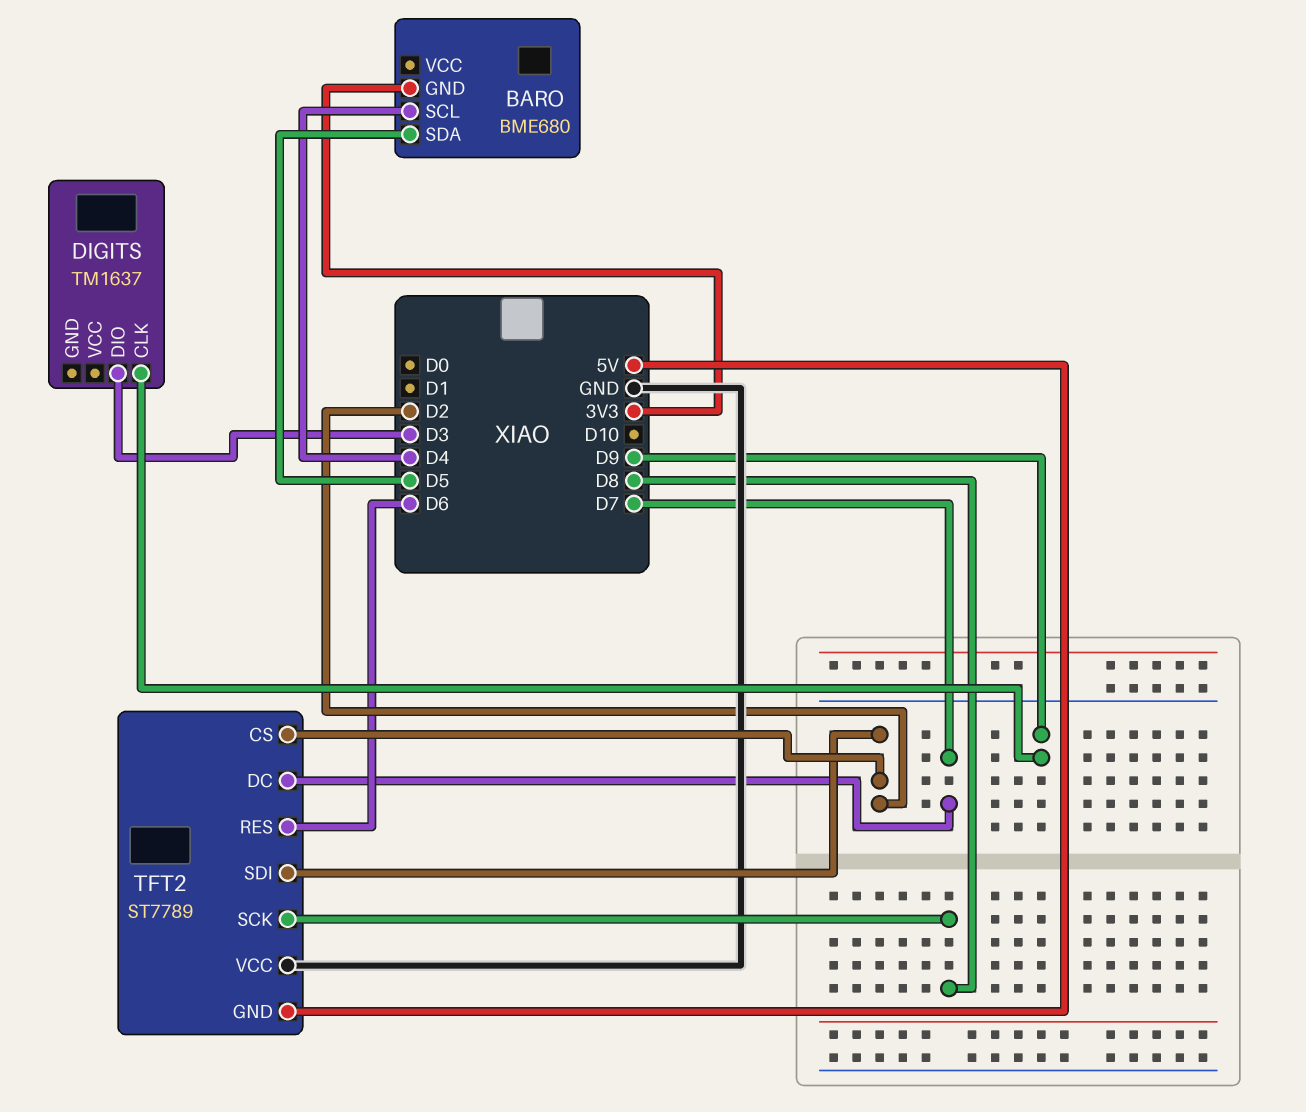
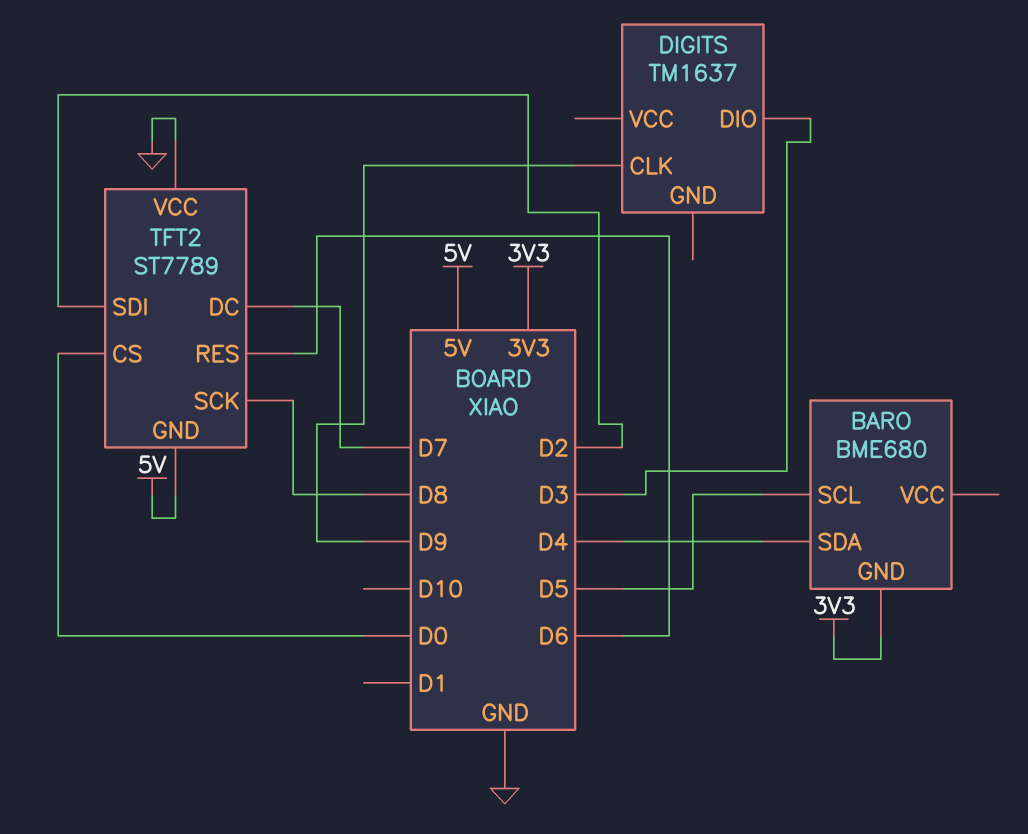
BARO pin SCL: D4 -> D5
BARO pin SDA: D5 -> D4
TFT2 pin CS: D2 -> D0

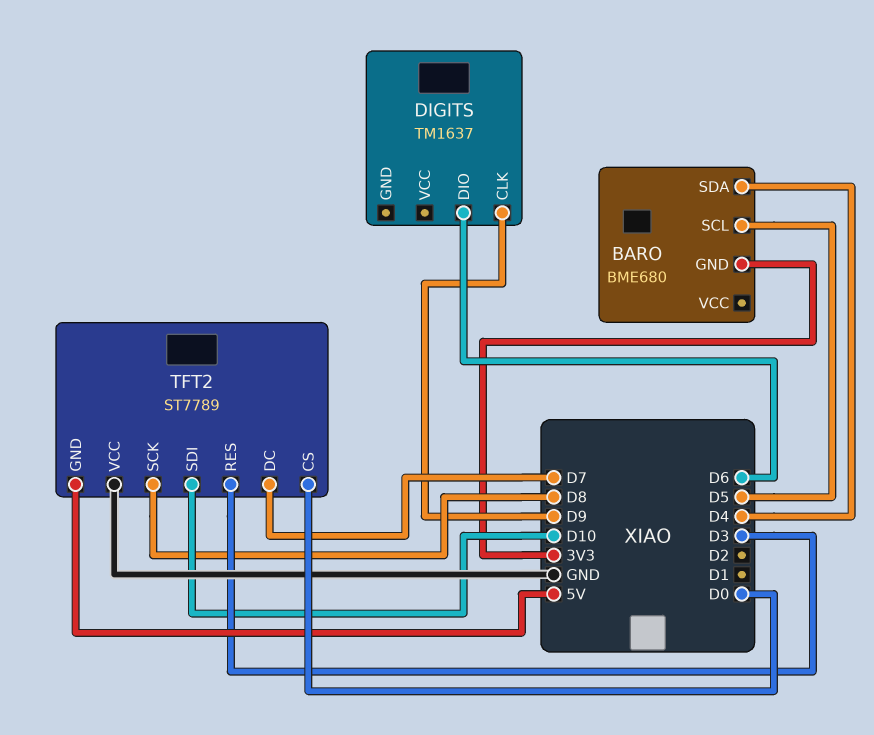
DIGITS pin DIO: D3 -> D6
TFT2 pin RES: D6 -> D3
TFT2 pin SDI: D2 -> D10

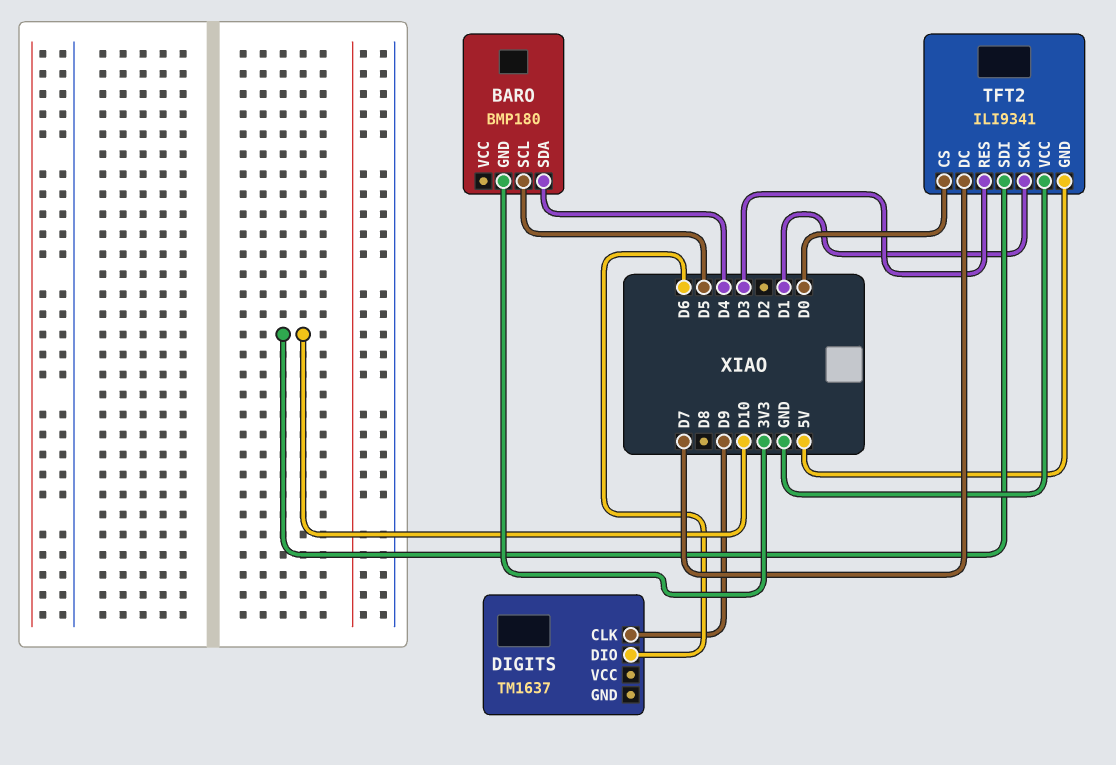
BARO: BME680 -> BMP180
TFT2: ST7789 -> ILI9341
TFT2 pin SCK: D8 -> D1

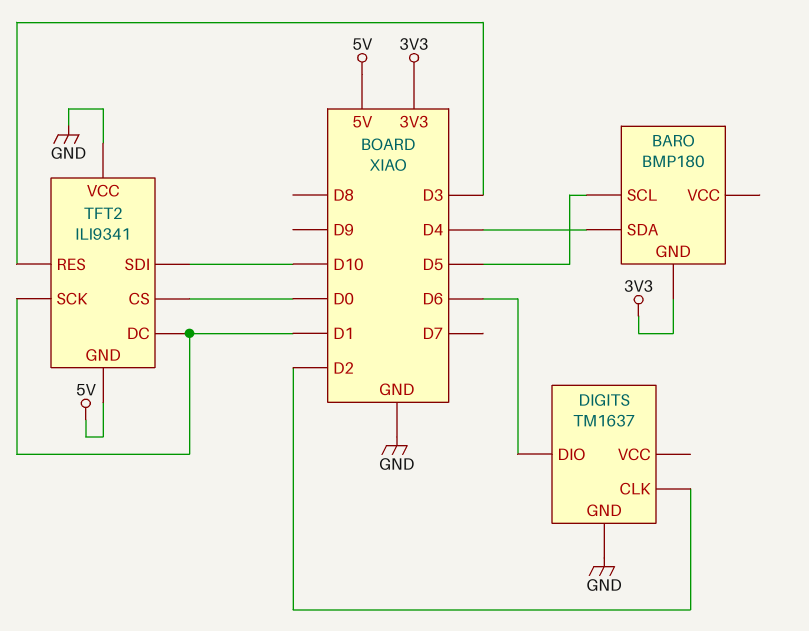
DIGITS pin CLK: D9 -> D2
DIGITS pin GND: none -> GND
TFT2 pin DC: D7 -> D1

